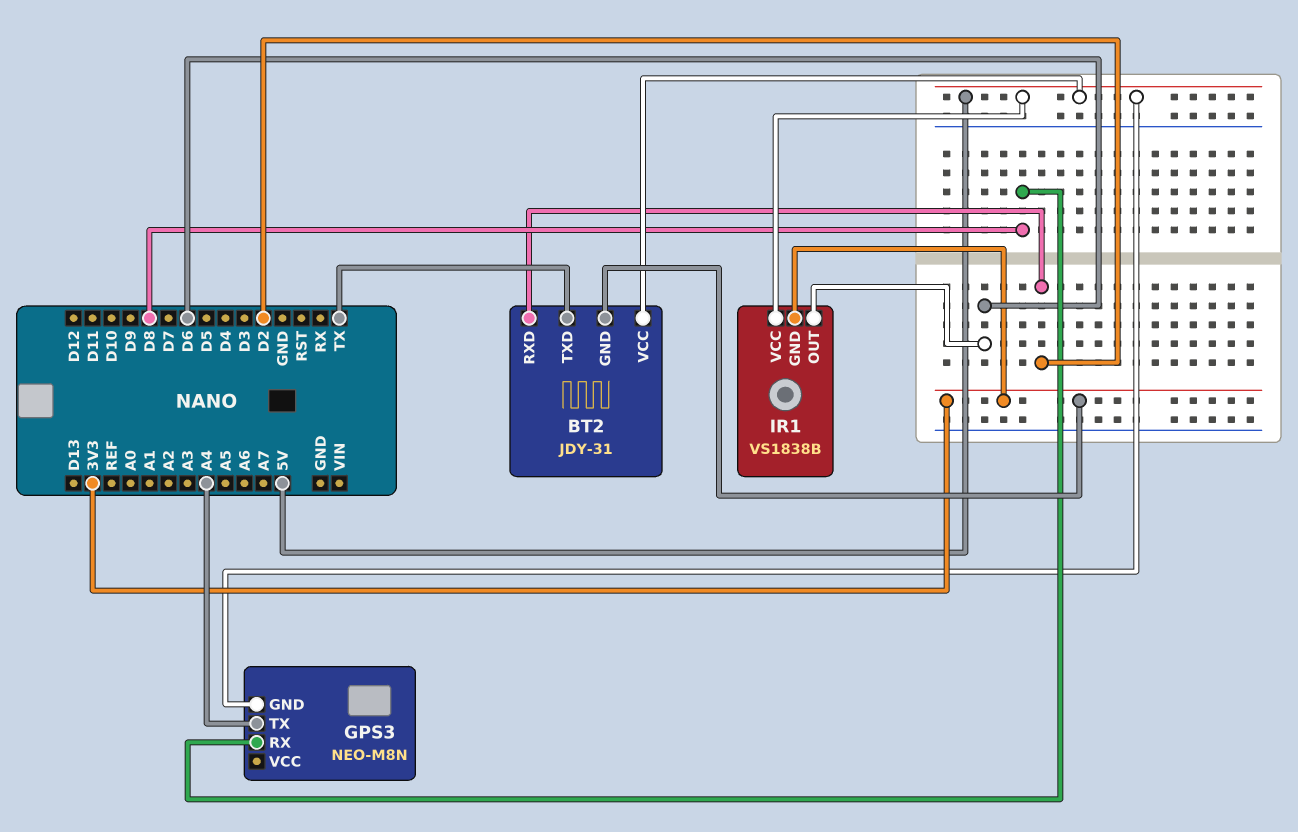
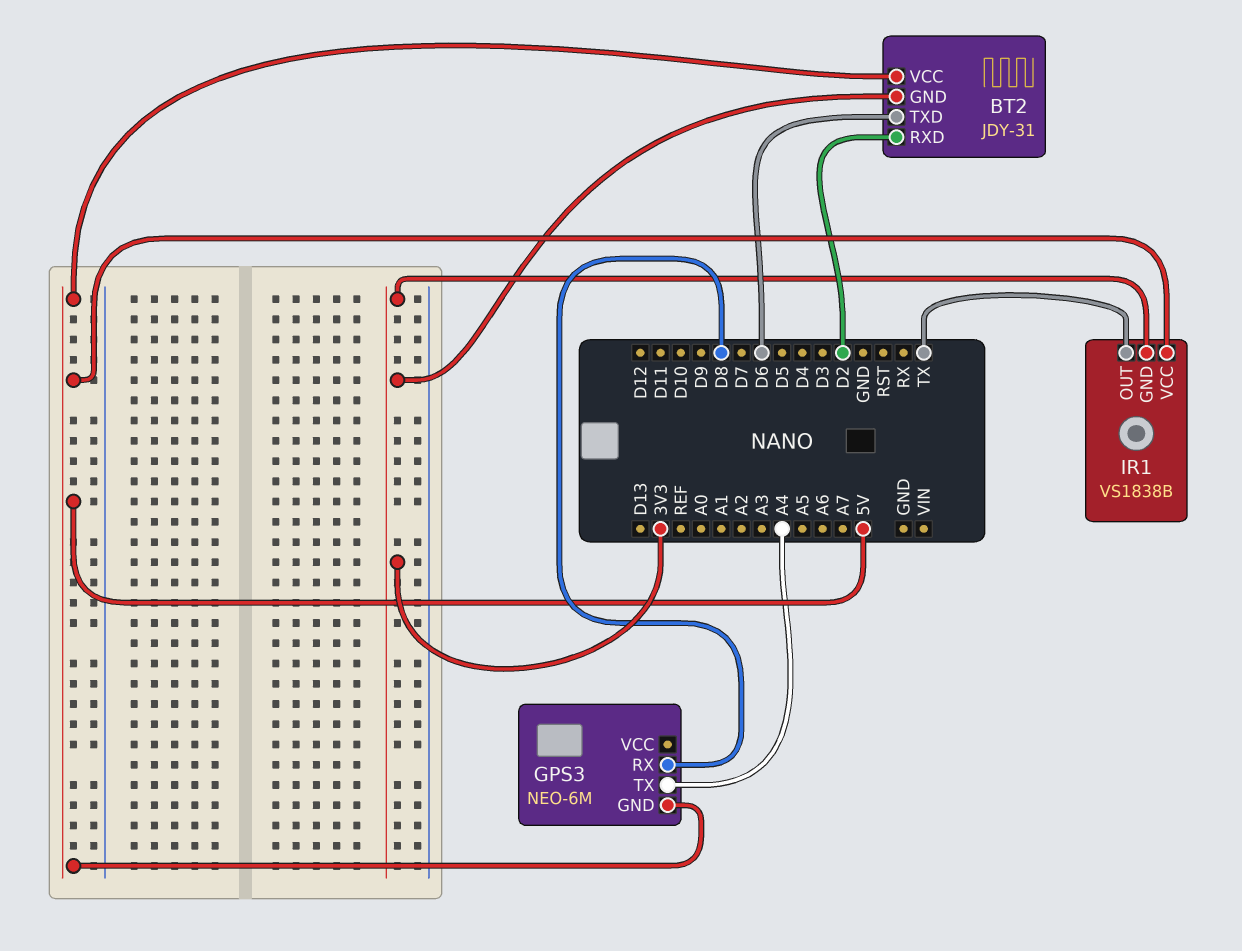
BT2 pin TXD: TX -> D6
GPS3: NEO-M8N -> NEO-6M
IR1 pin OUT: D6 -> TX

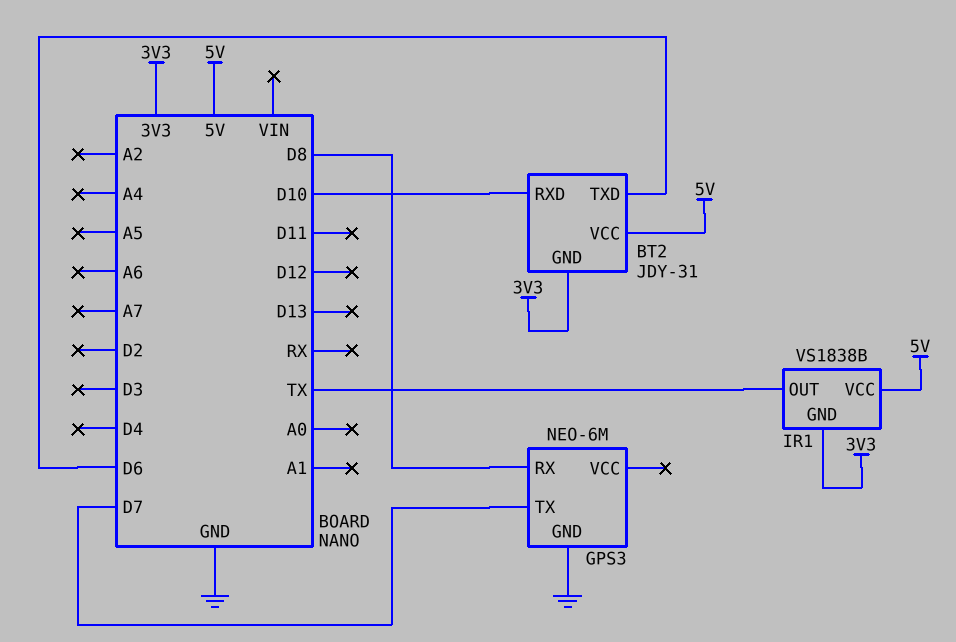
BT2 pin RXD: D2 -> D10
GPS3 pin GND: 5V -> GND
GPS3 pin TX: A4 -> D7

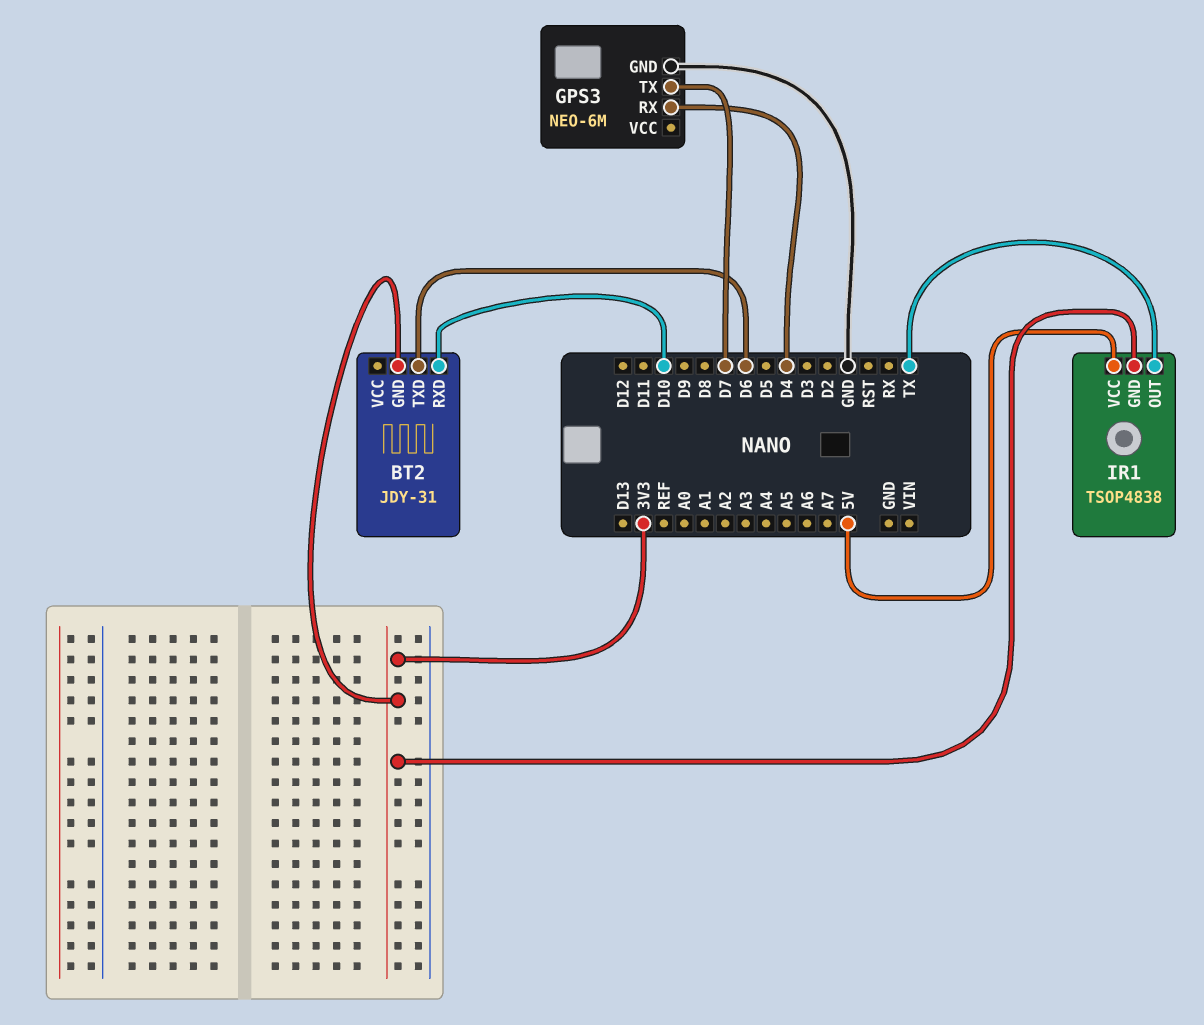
BT2 pin VCC: 5V -> none
GPS3 pin RX: D8 -> D4
IR1: VS1838B -> TSOP4838

